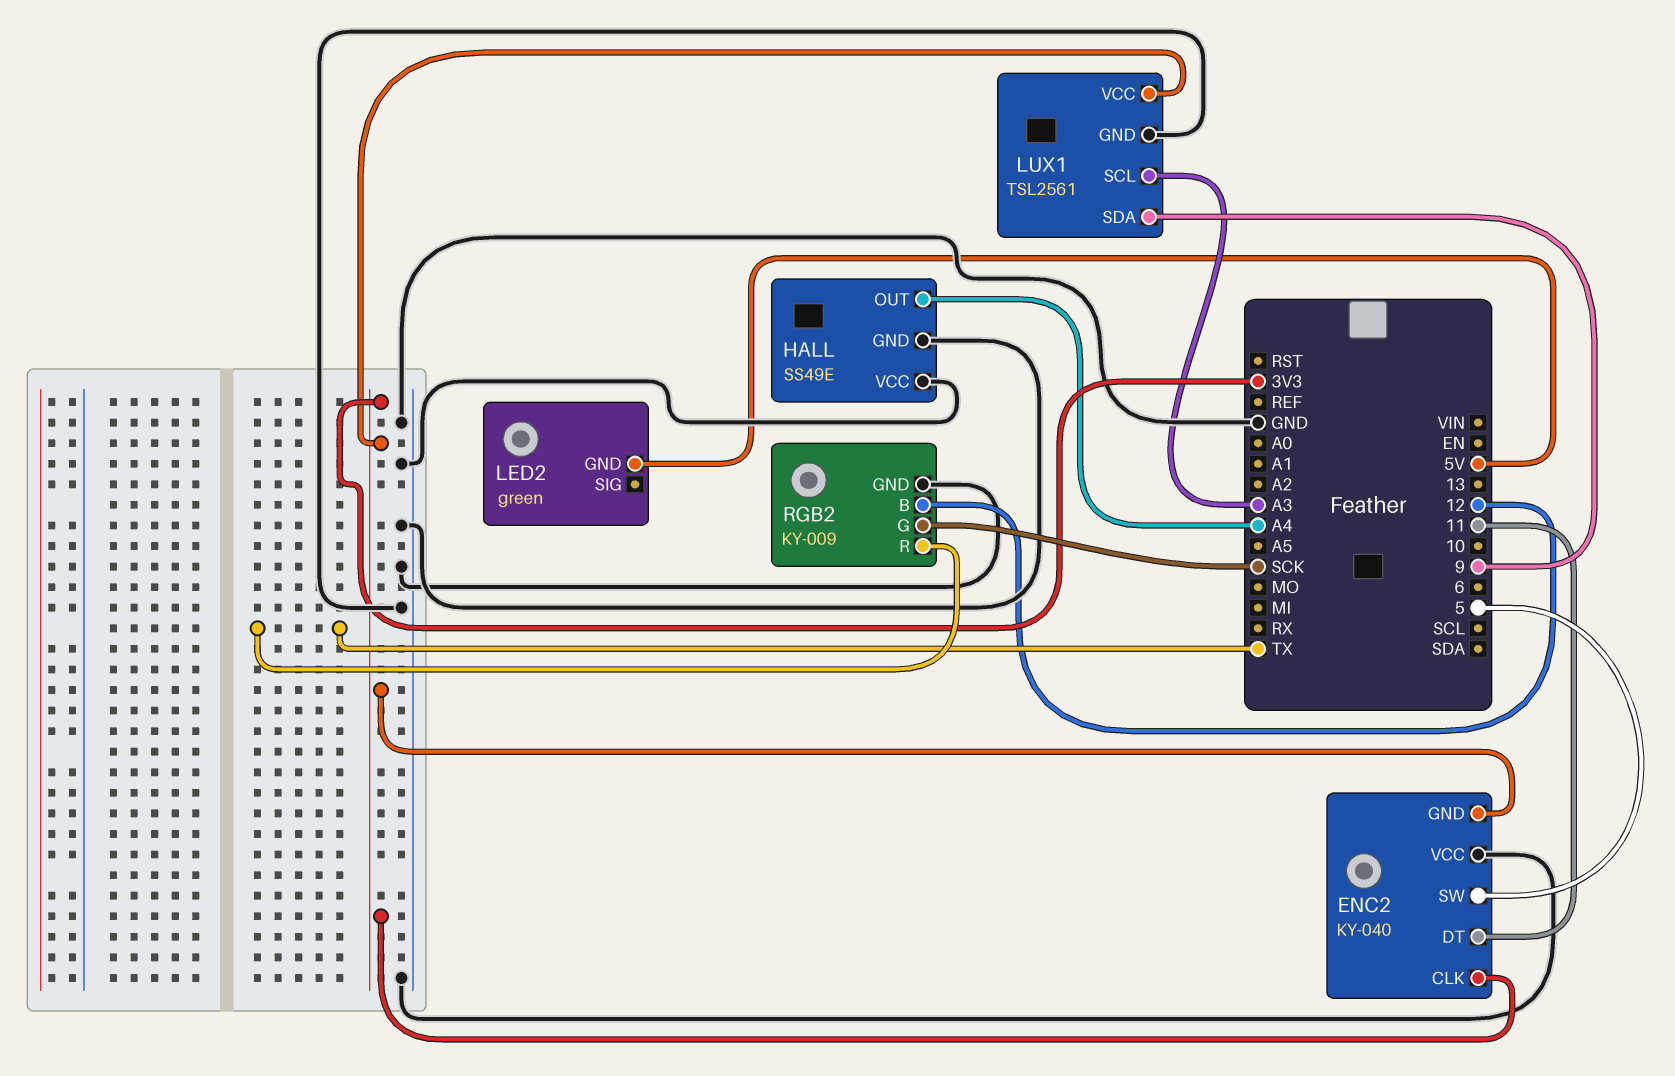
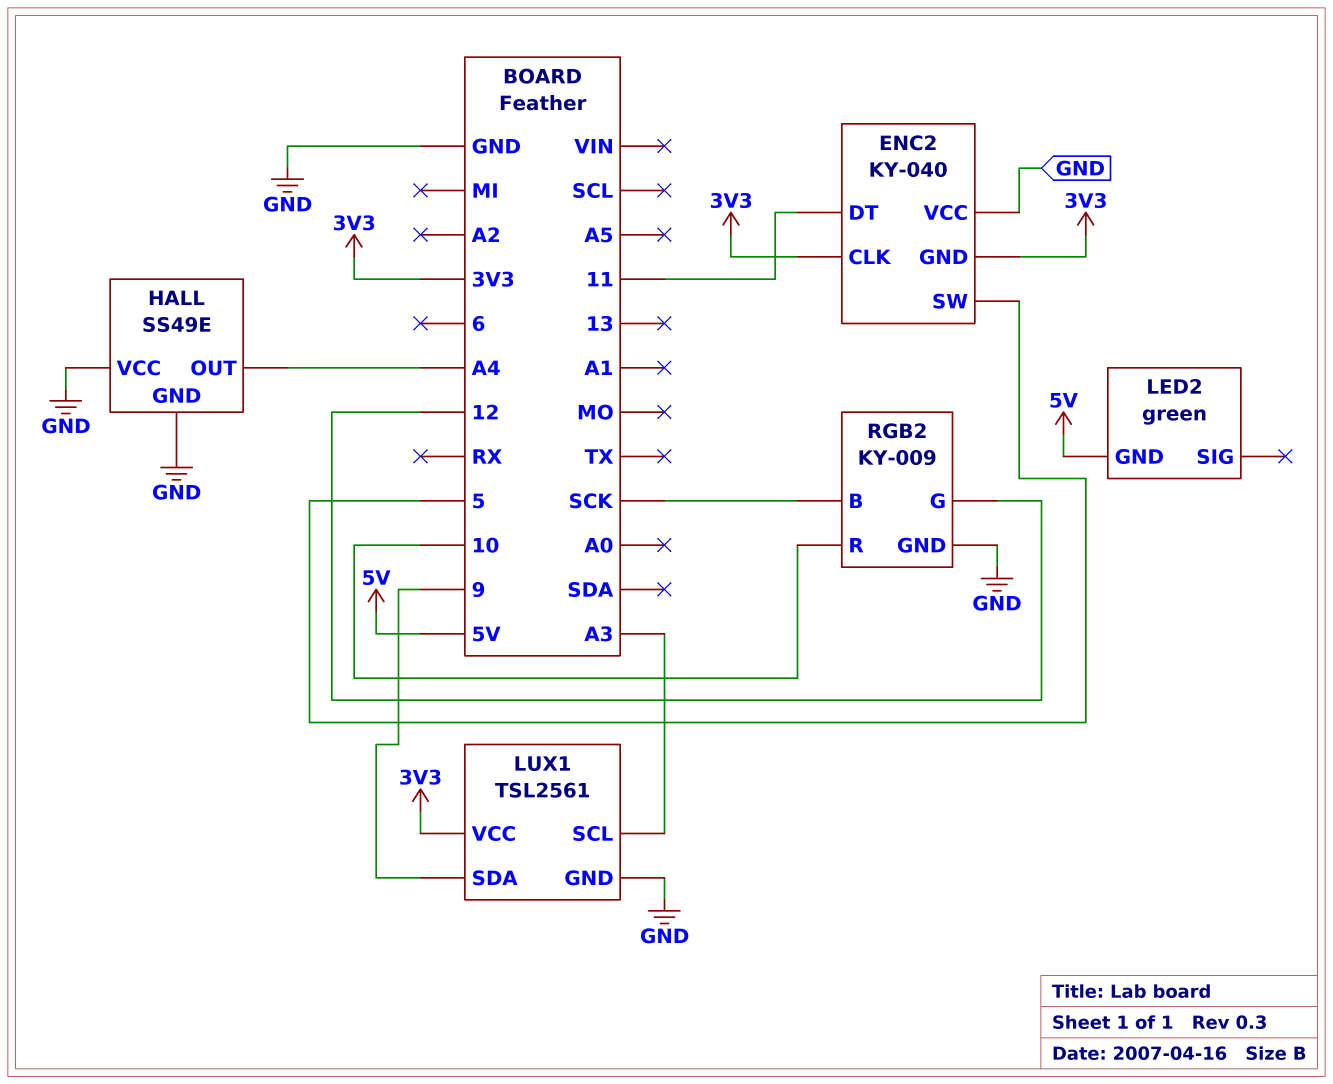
RGB2 pin B: 12 -> SCK
RGB2 pin G: SCK -> 12
RGB2 pin R: TX -> 10

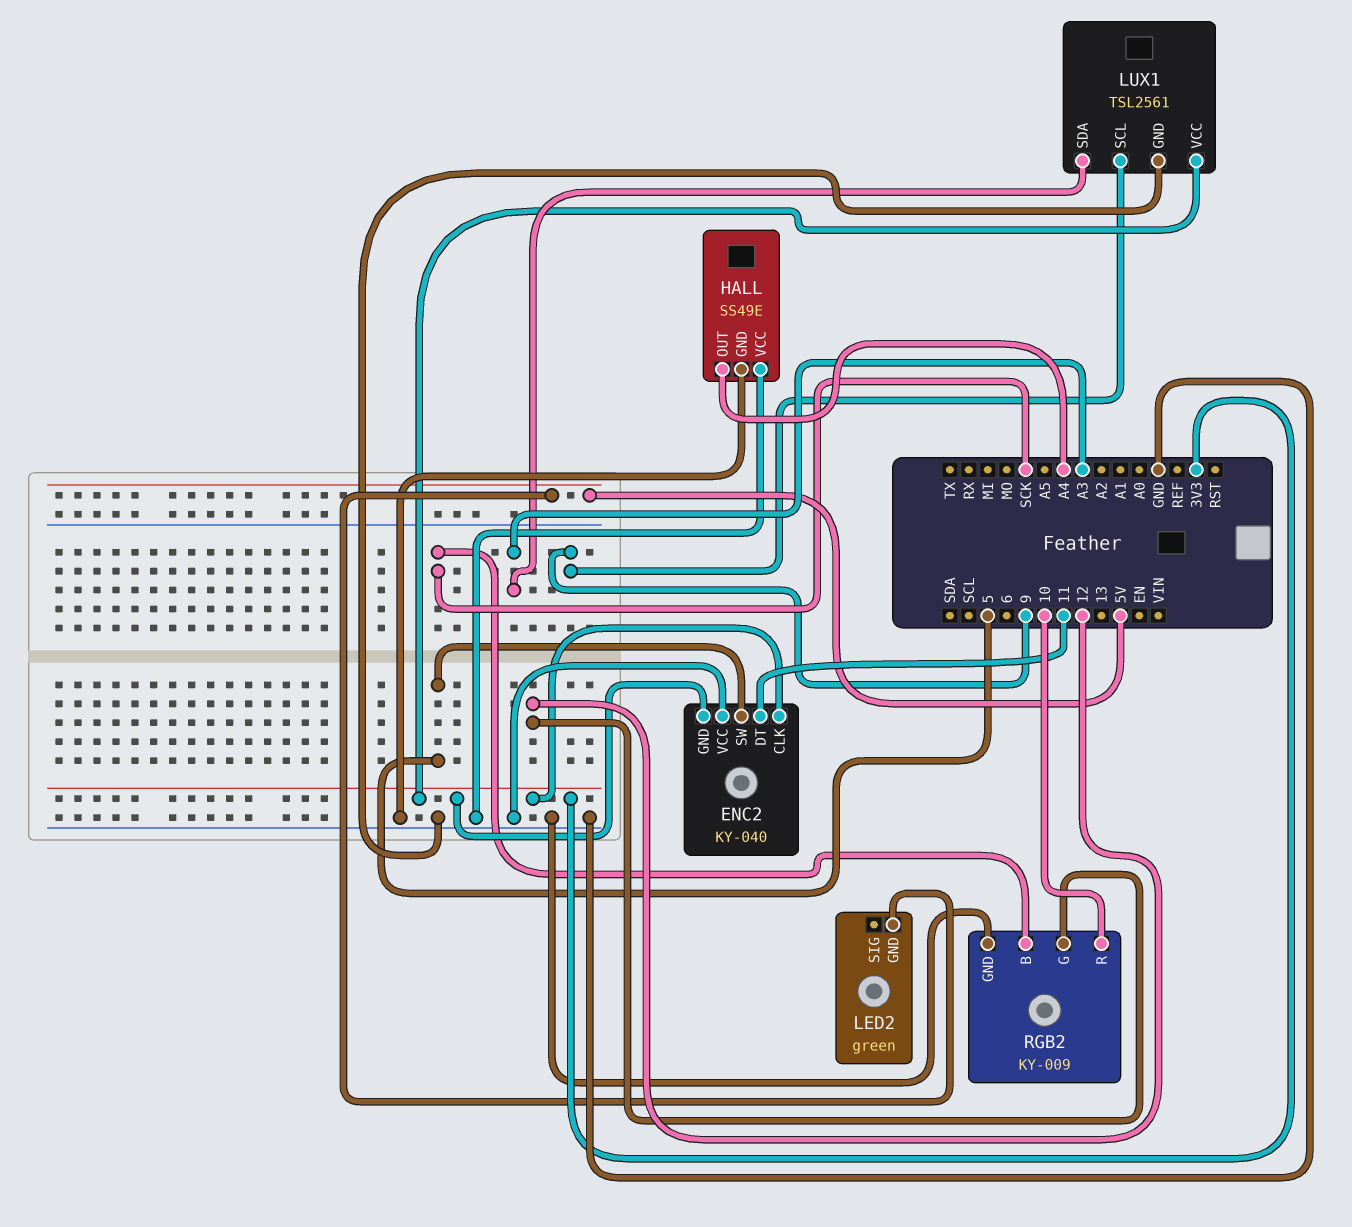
LUX1 pin SCL: A3 -> 9
LUX1 pin SDA: 9 -> A3

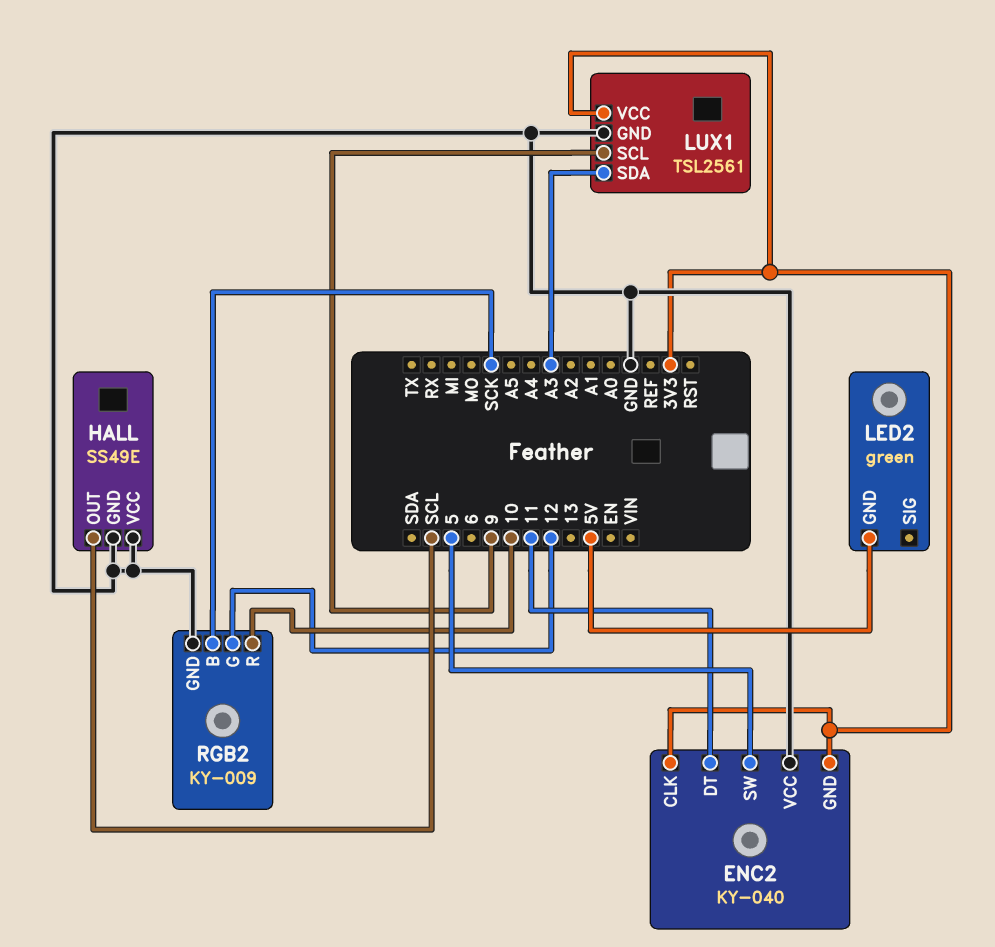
HALL pin OUT: A4 -> SCL

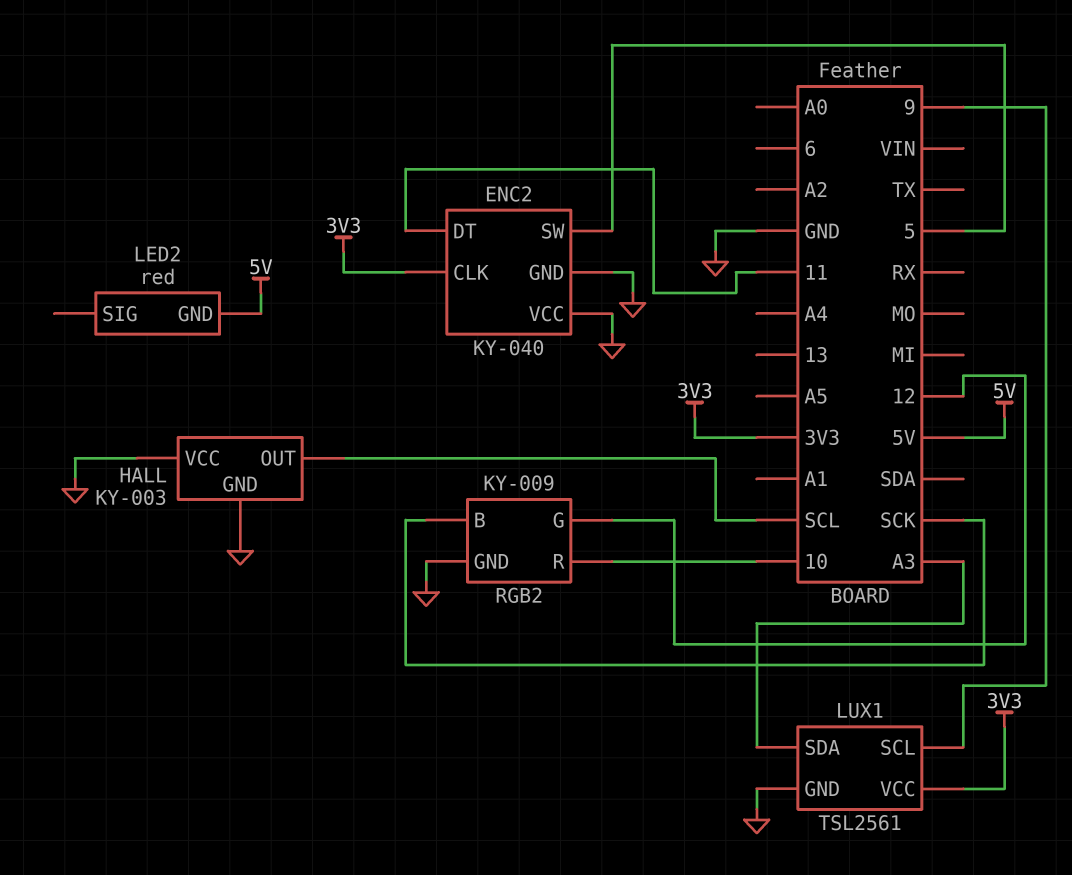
ENC2 pin GND: 3V3 -> GND
HALL: SS49E -> KY-003
LED2: green -> red

